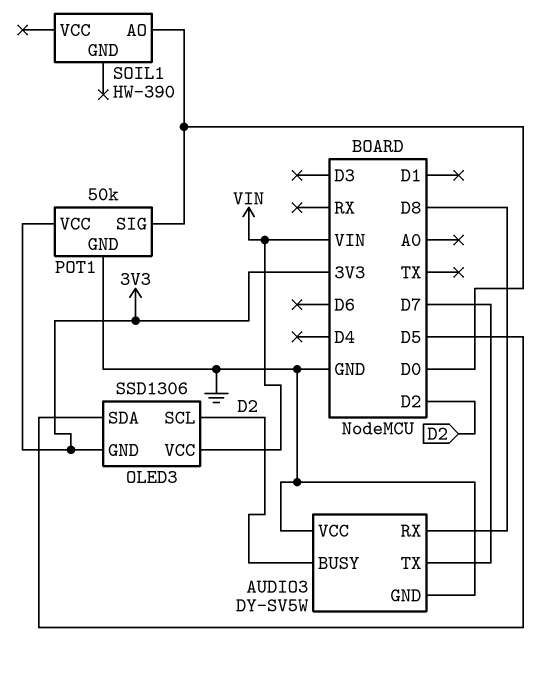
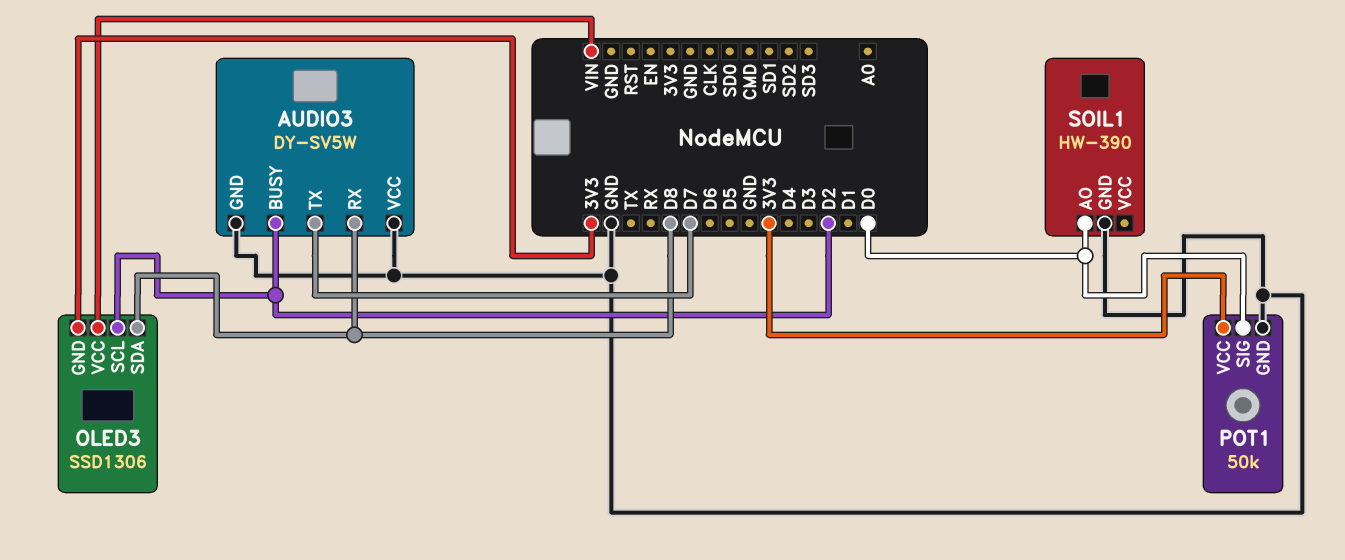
OLED3 pin SDA: D5 -> D8
SOIL1 pin GND: none -> GND

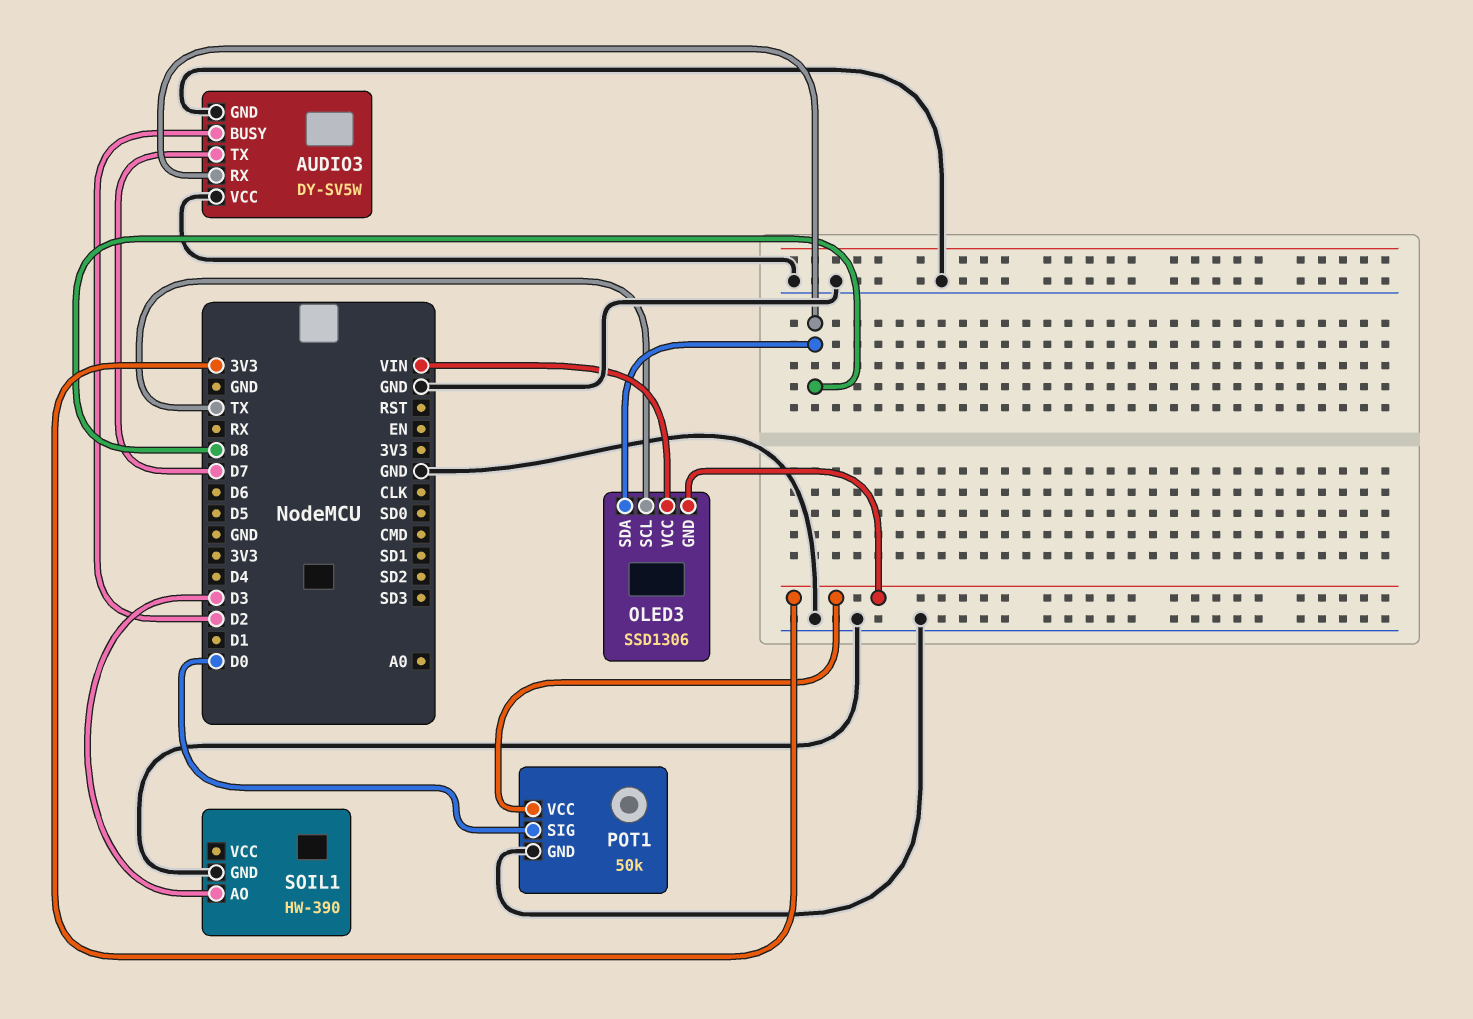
OLED3 pin SCL: D2 -> TX
SOIL1 pin AO: D0 -> D3

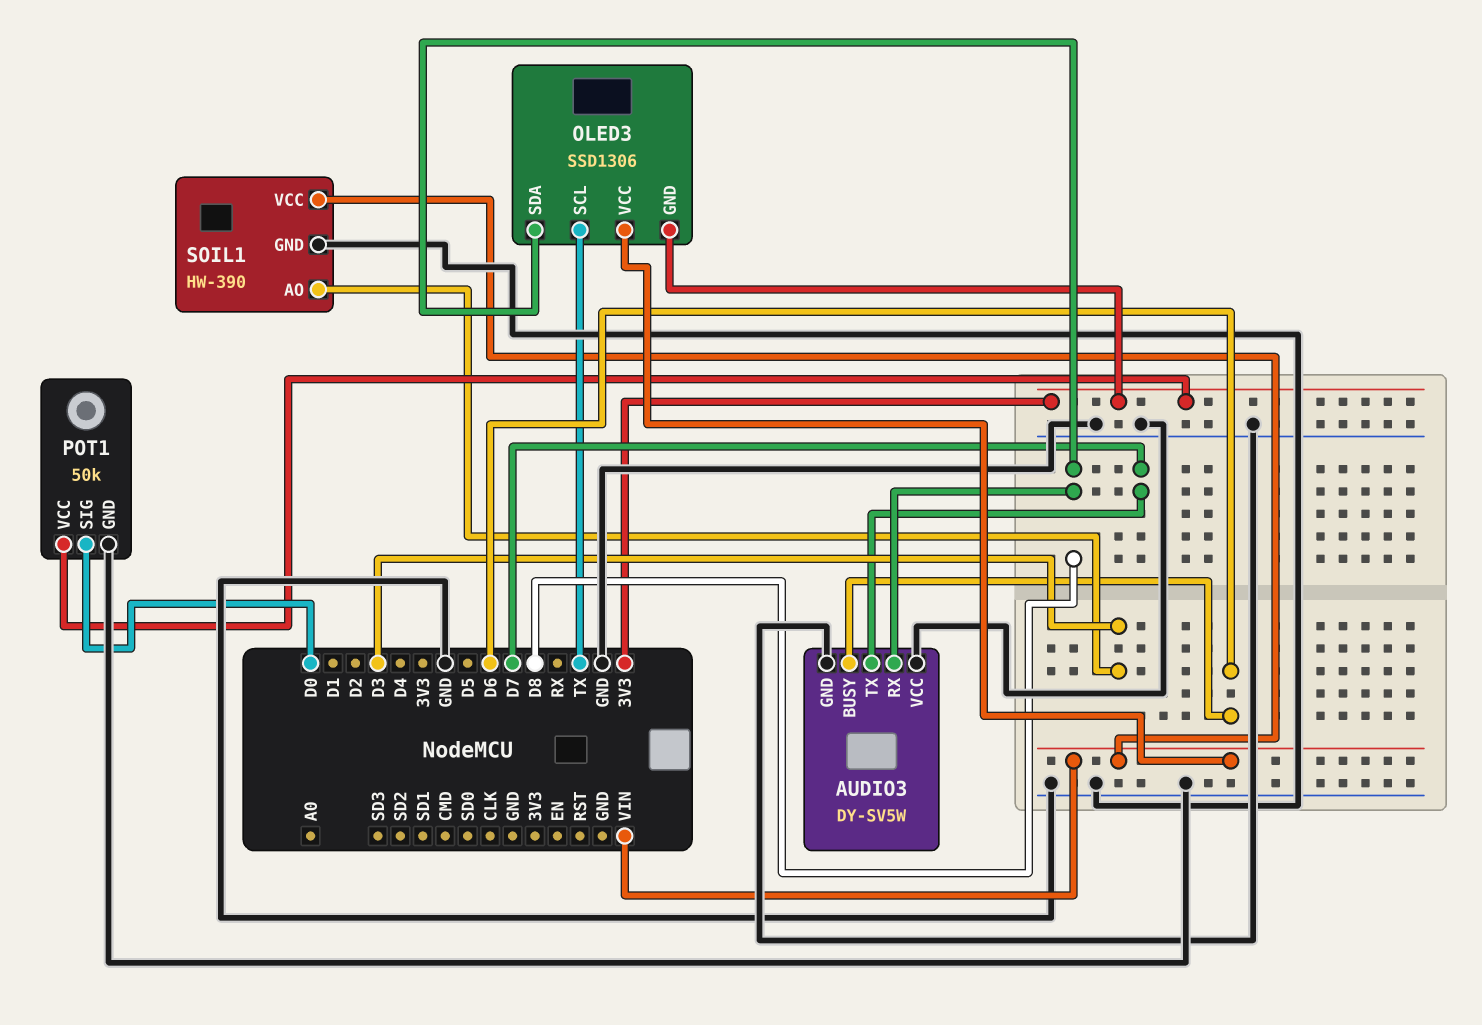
AUDIO3 pin BUSY: D2 -> D6
SOIL1 pin VCC: none -> VIN

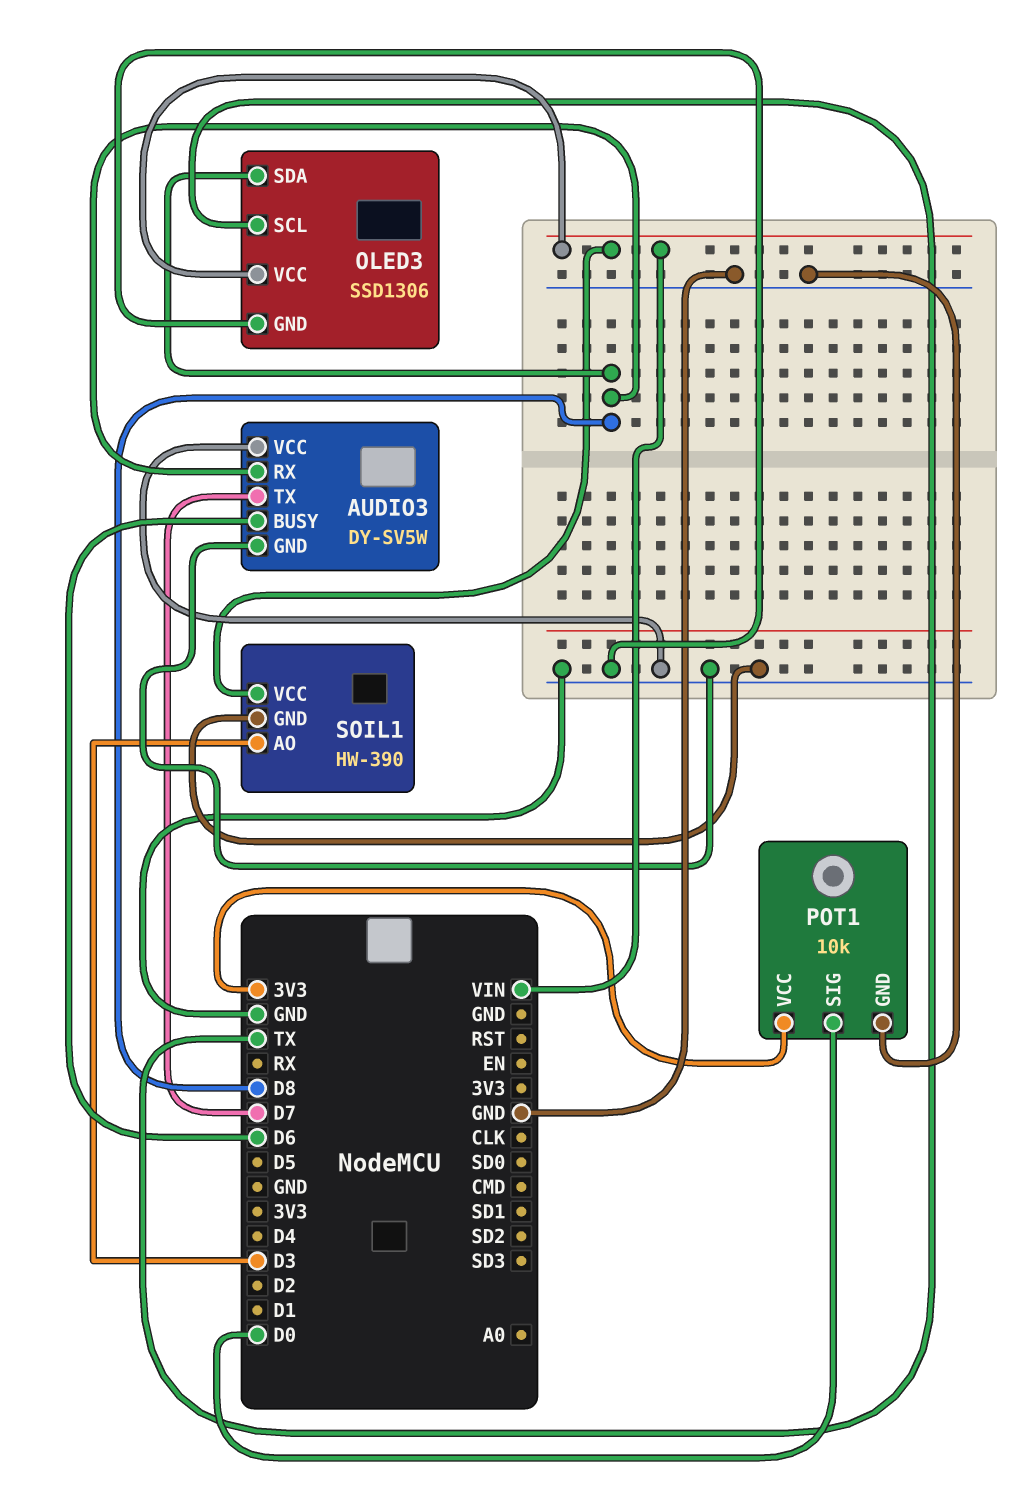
OLED3 pin GND: 3V3 -> GND
POT1: 50k -> 10k

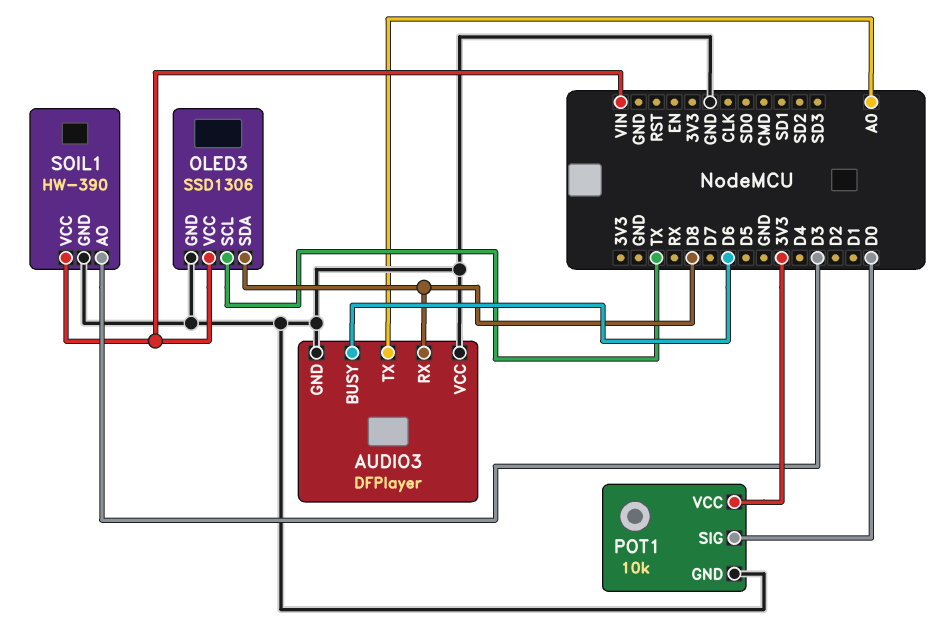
AUDIO3: DY-SV5W -> DFPlayer
AUDIO3 pin TX: D7 -> A0

